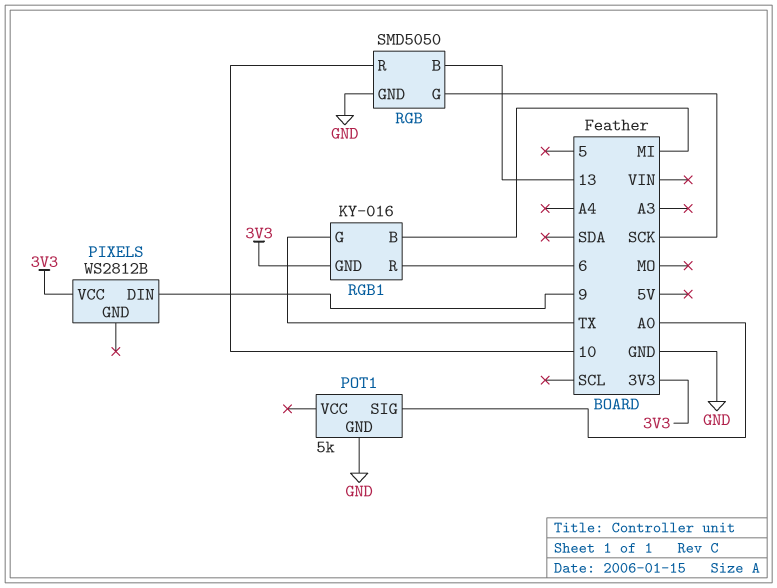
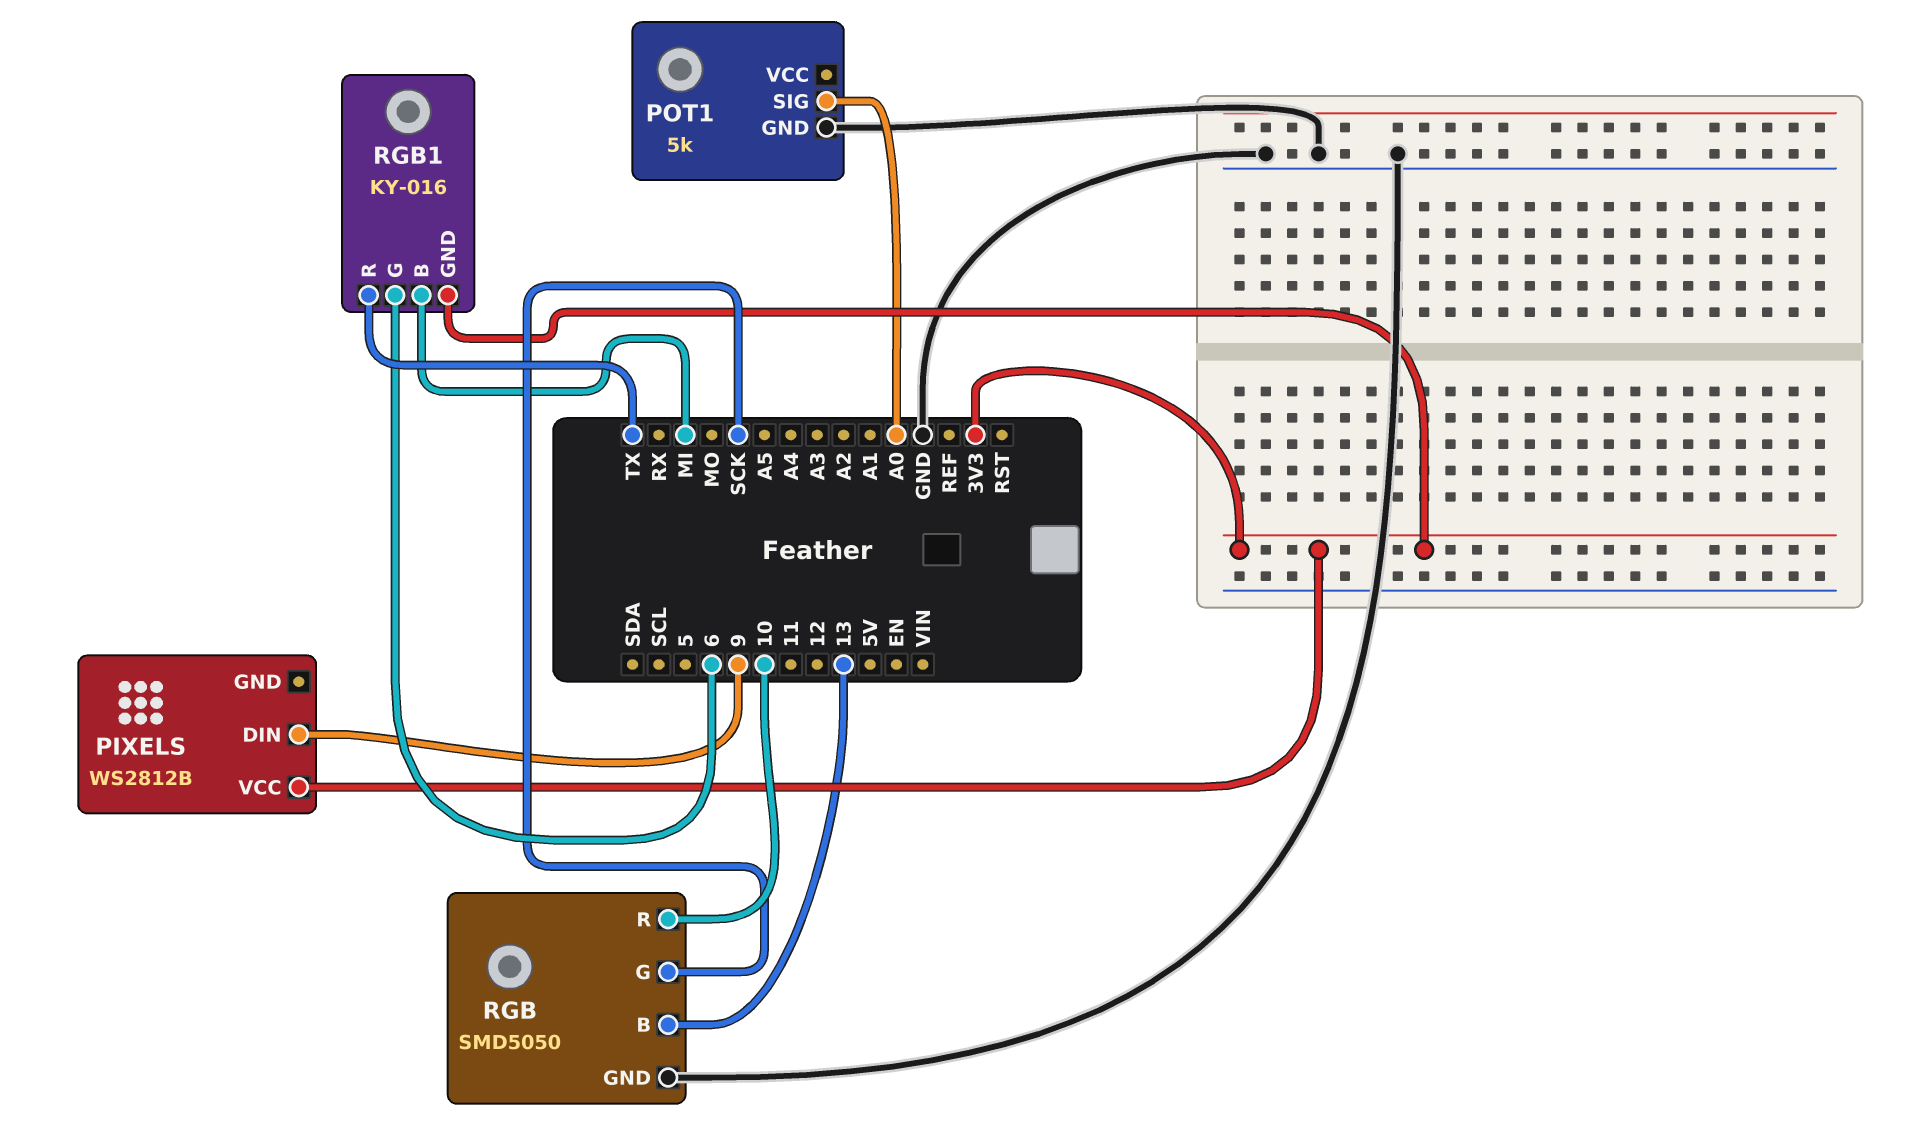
RGB1 pin G: TX -> 6
RGB1 pin R: 6 -> TX

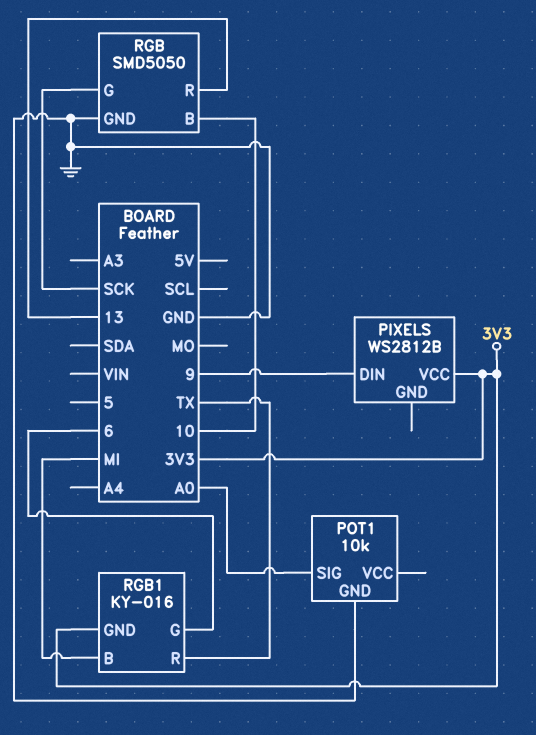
POT1: 5k -> 10k
RGB pin B: 13 -> 10
RGB pin R: 10 -> 13

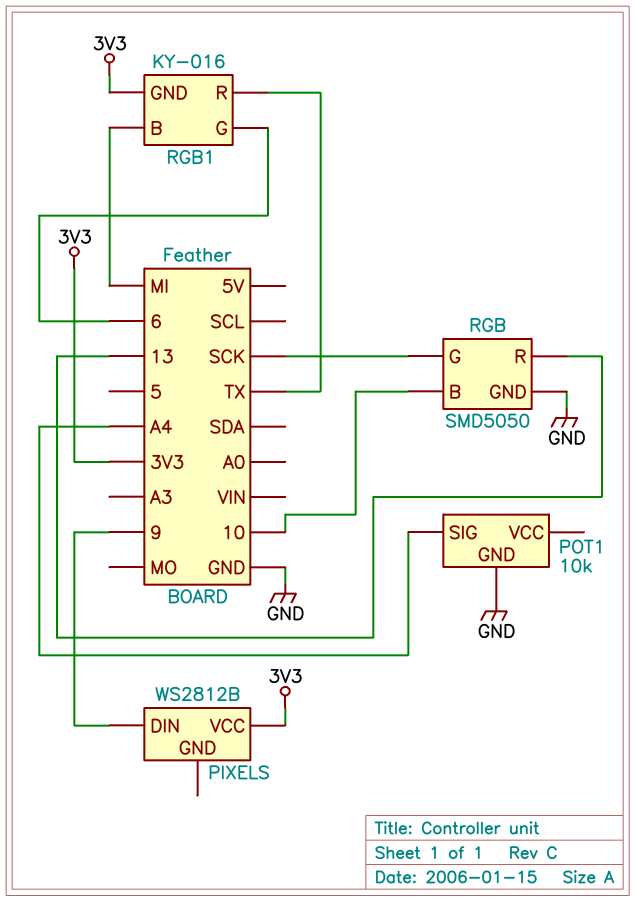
POT1 pin SIG: A0 -> A4

